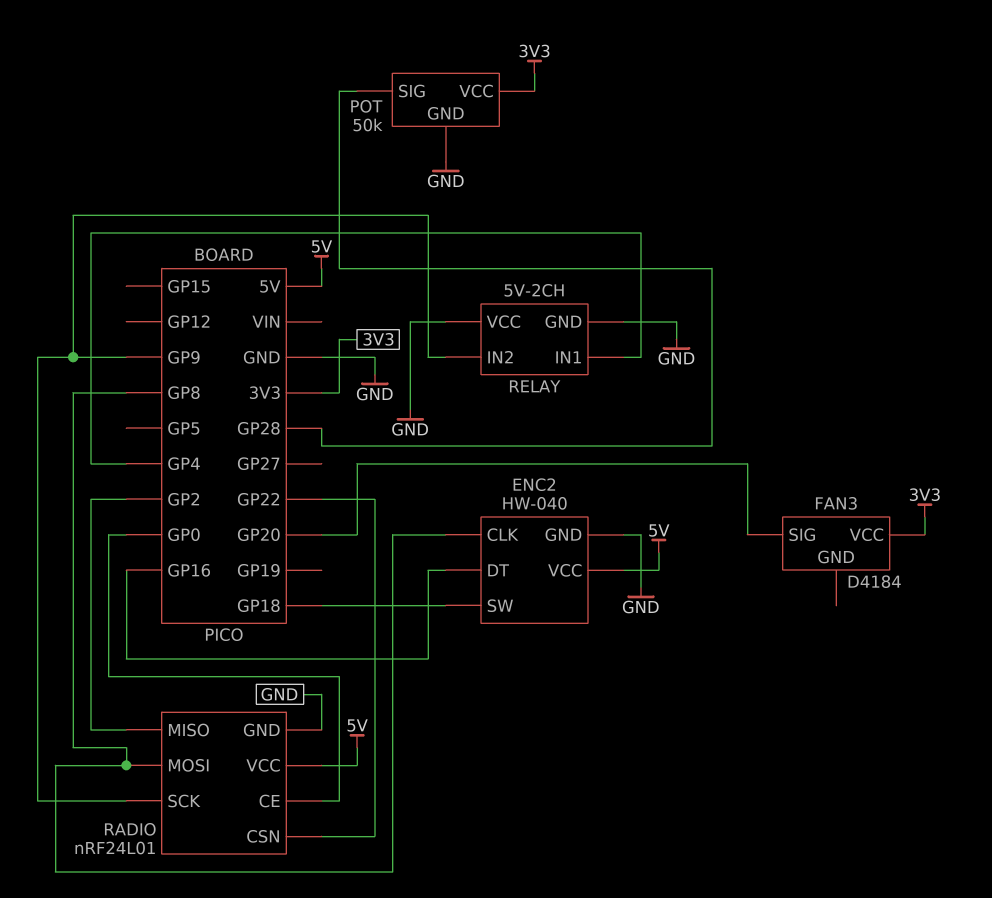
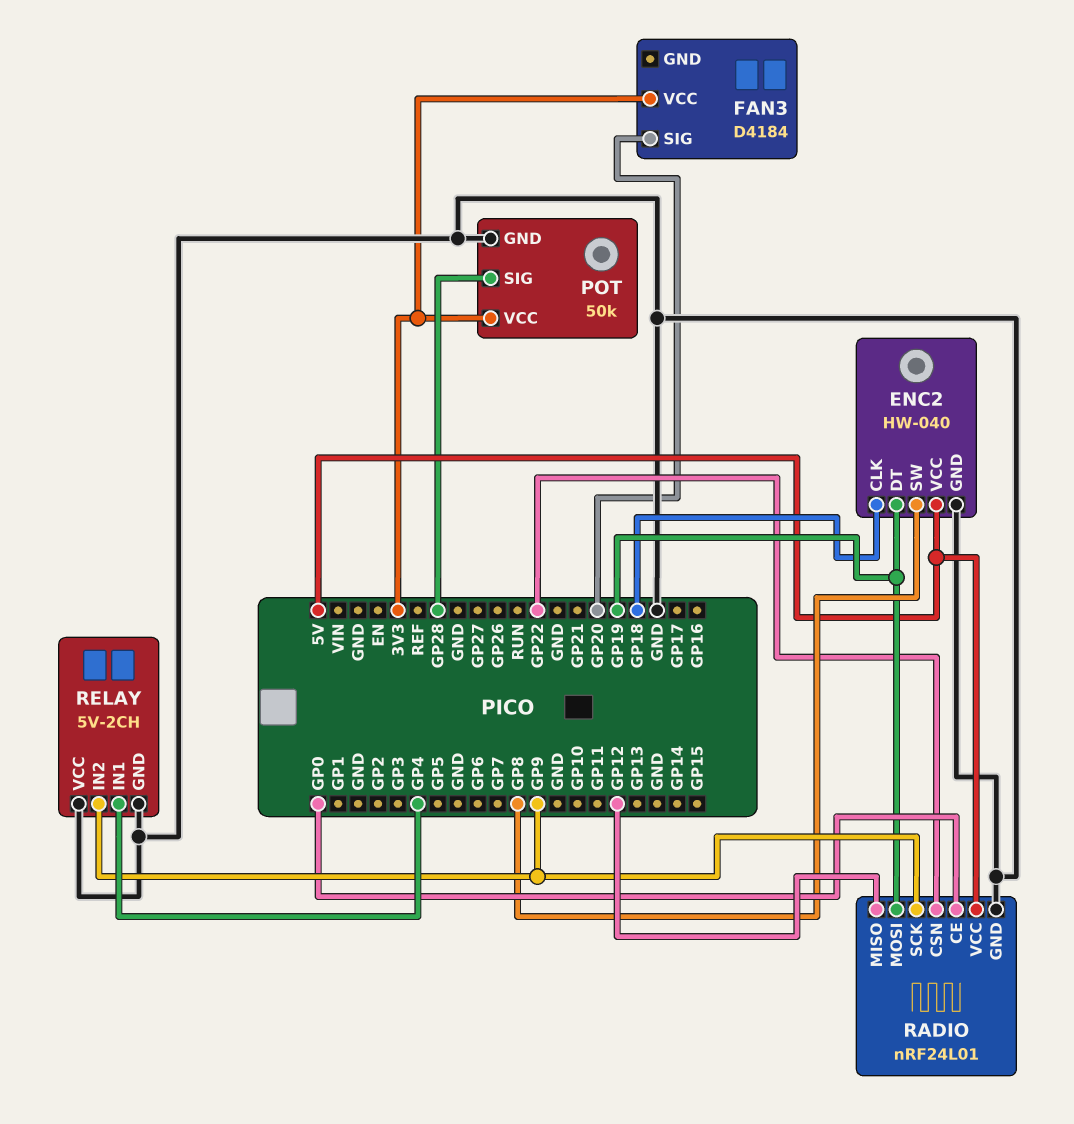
ENC2 pin CLK: GP8 -> GP18
ENC2 pin DT: GP16 -> GP19
ENC2 pin SW: GP18 -> GP8
RADIO pin MISO: GP2 -> GP12
RADIO pin MOSI: GP8 -> GP19

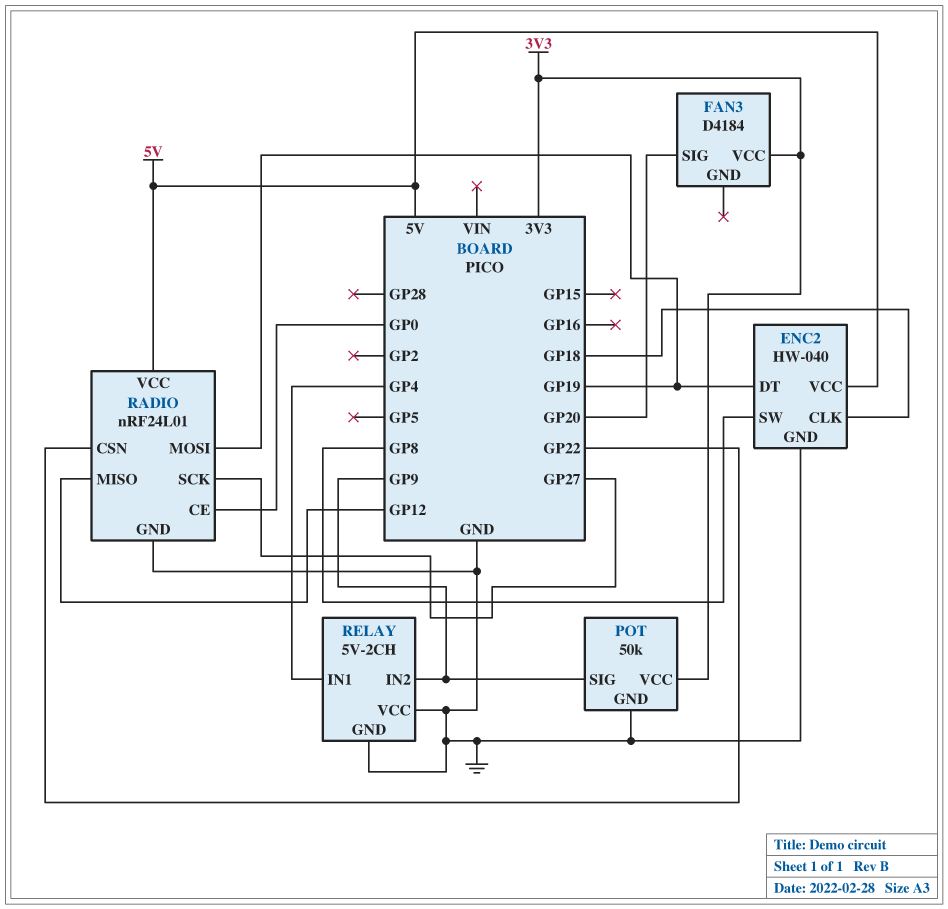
POT pin SIG: GP28 -> GP9
RADIO pin SCK: GP9 -> GP27

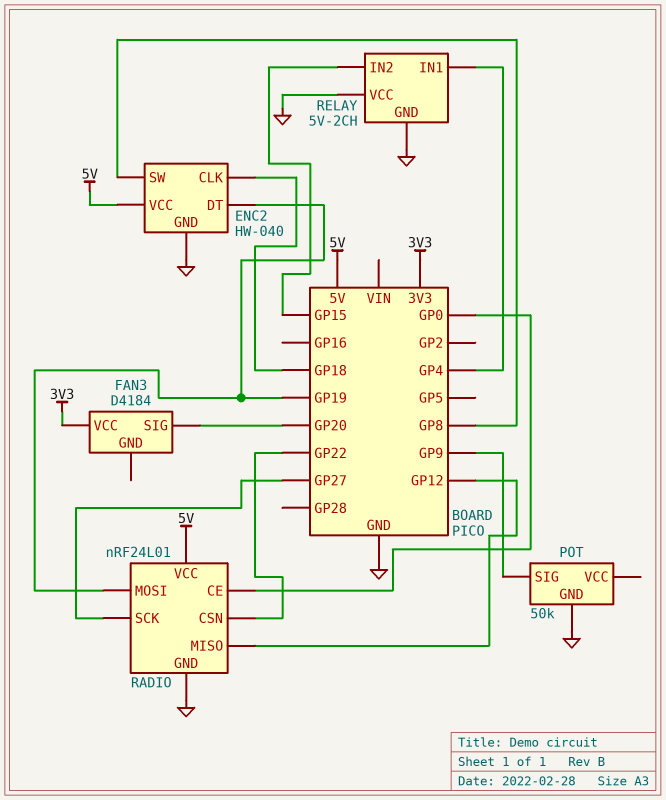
POT pin VCC: 3V3 -> none
RELAY pin IN2: GP9 -> GP15

